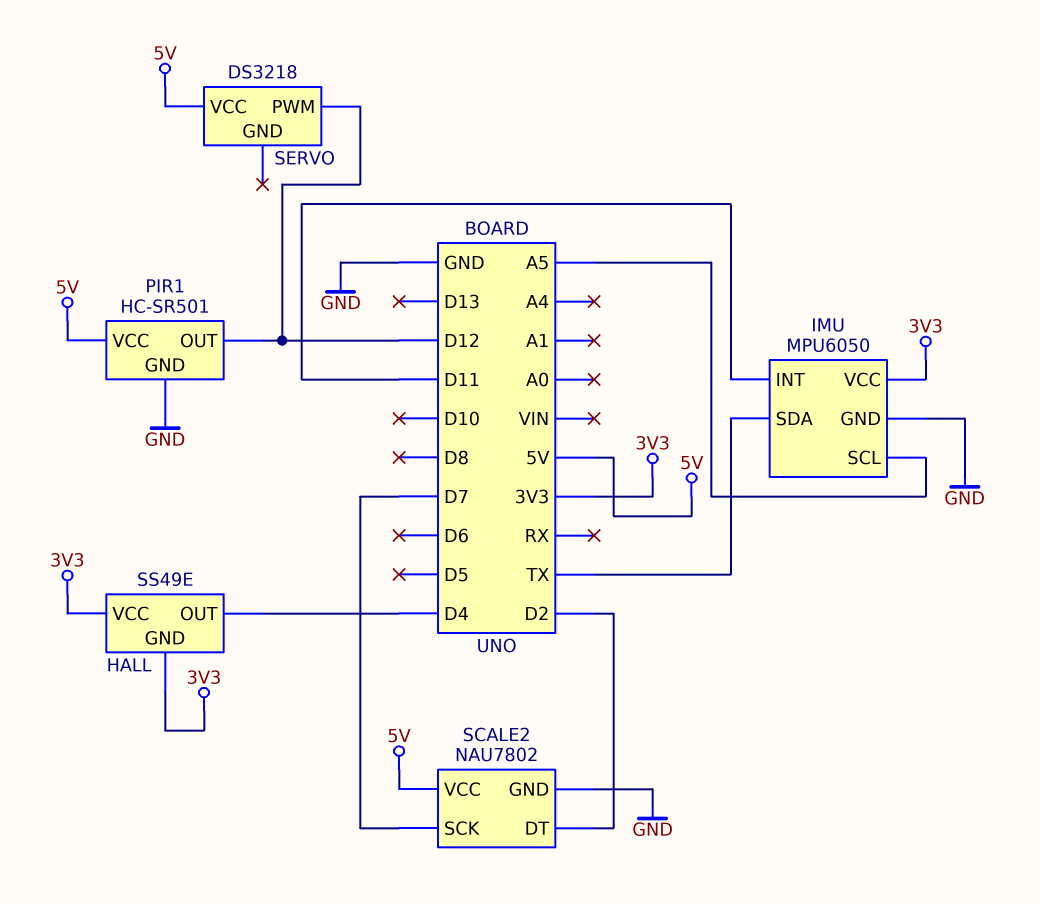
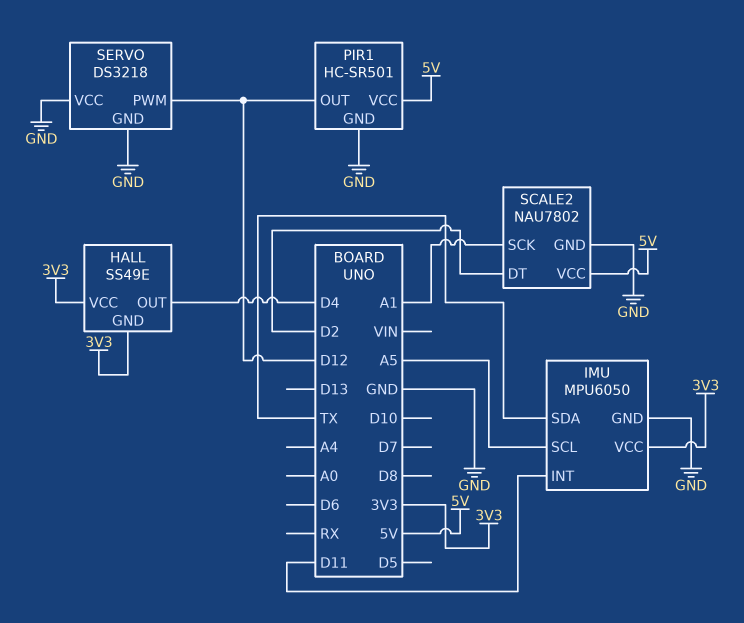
SCALE2 pin SCK: D7 -> A1
SERVO pin GND: none -> GND
SERVO pin VCC: 5V -> GND

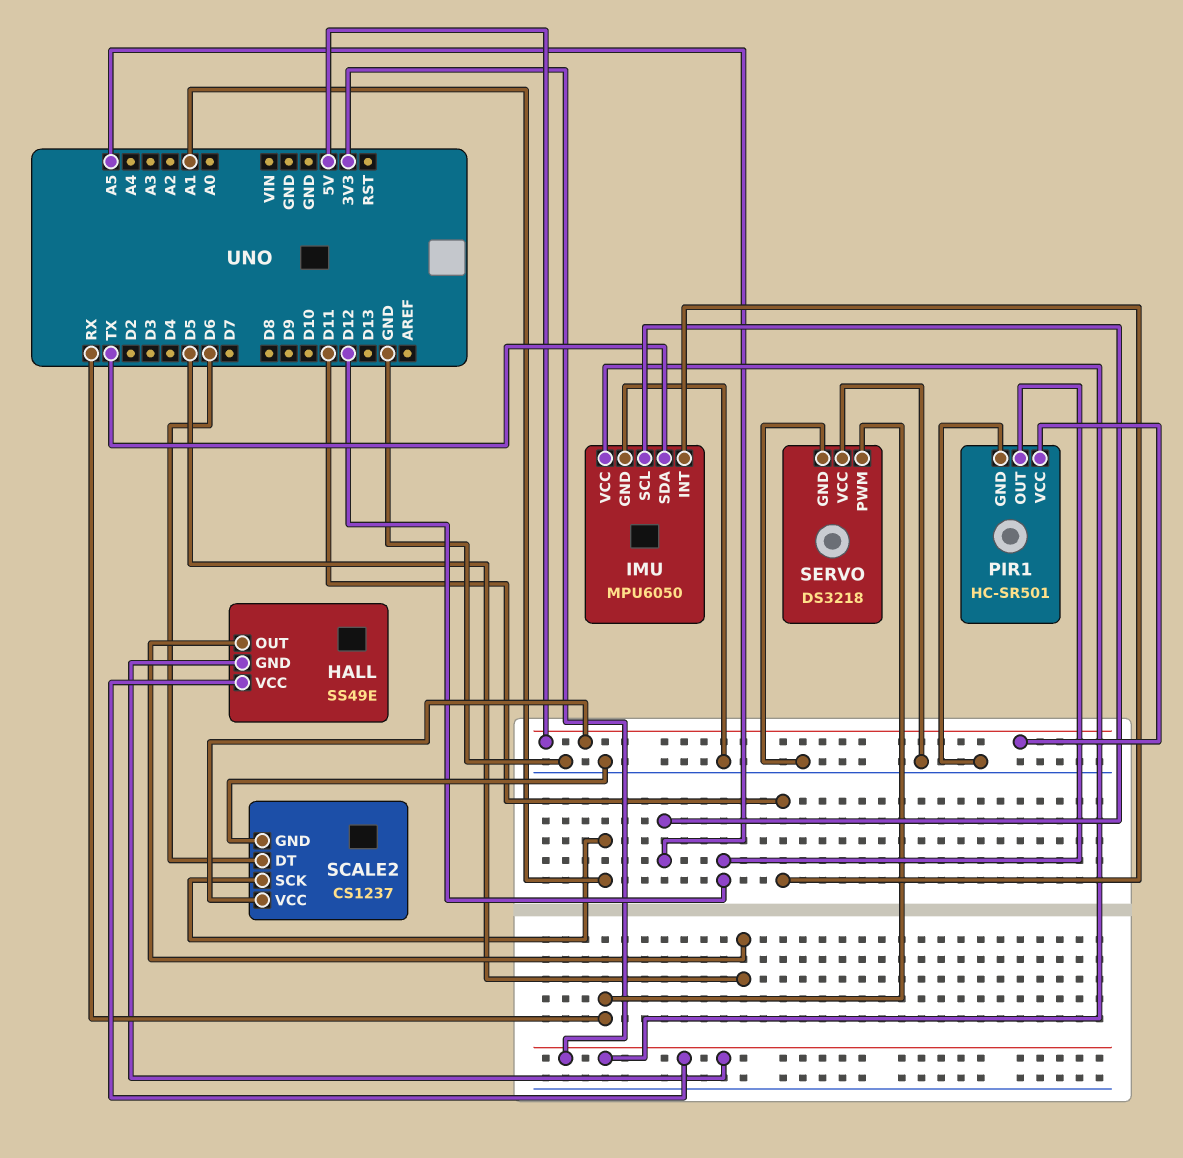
HALL pin OUT: D4 -> D5
SCALE2: NAU7802 -> CS1237
SCALE2 pin DT: D2 -> D6
SERVO pin PWM: D12 -> RX

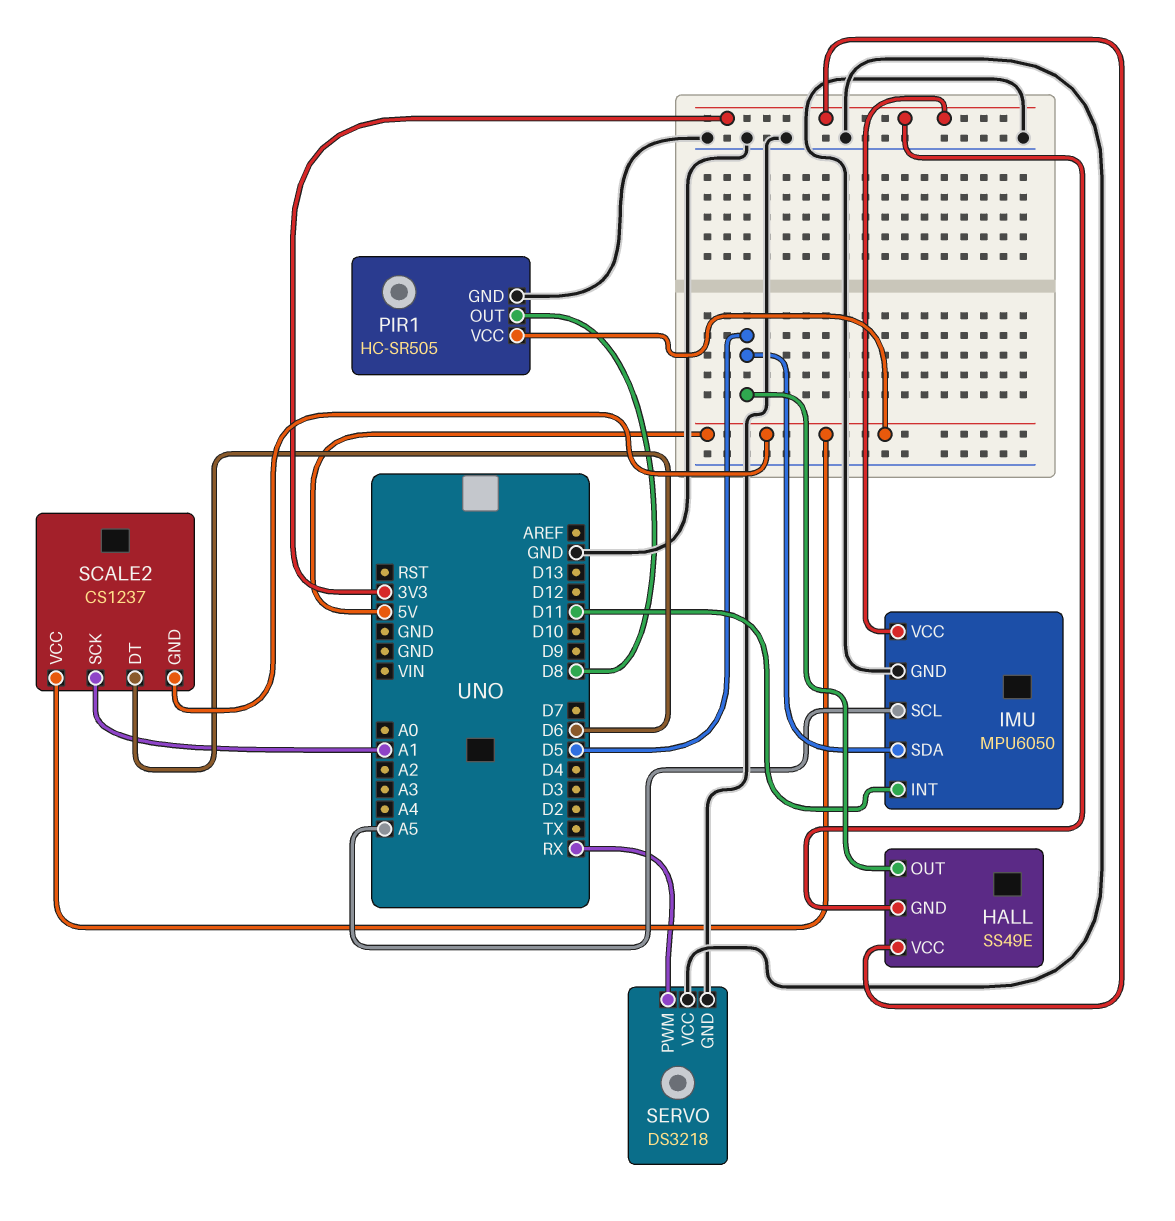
IMU pin SDA: TX -> D5
PIR1: HC-SR501 -> HC-SR505
PIR1 pin OUT: D12 -> D8
SCALE2 pin GND: GND -> 5V

